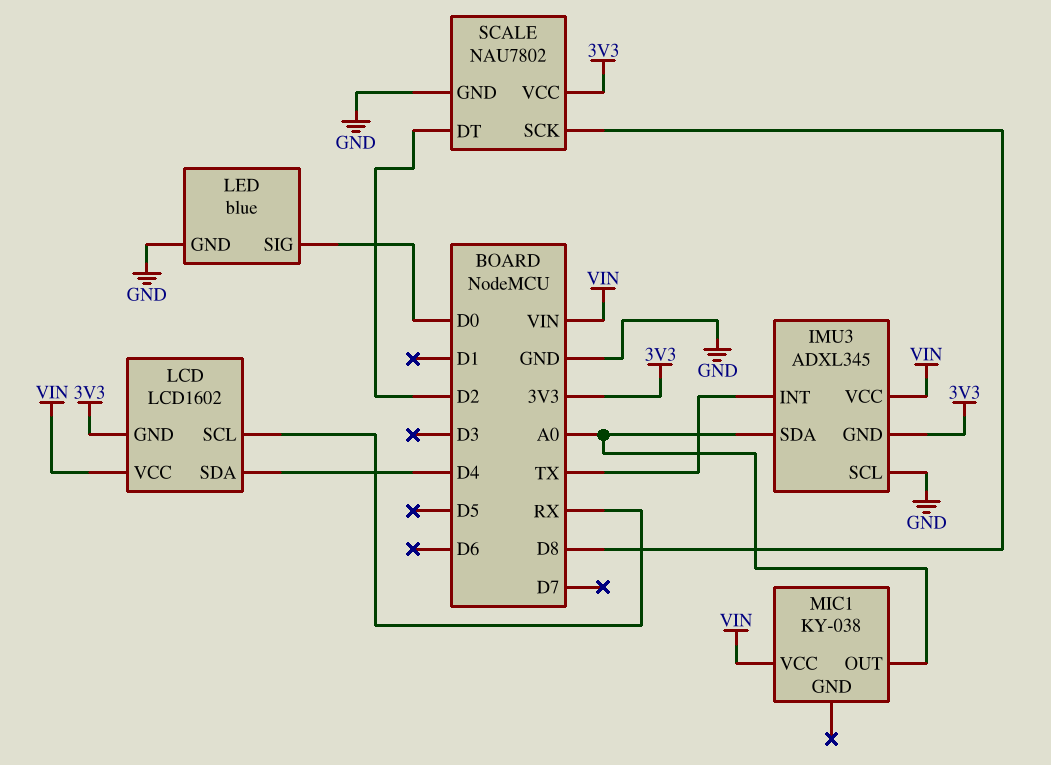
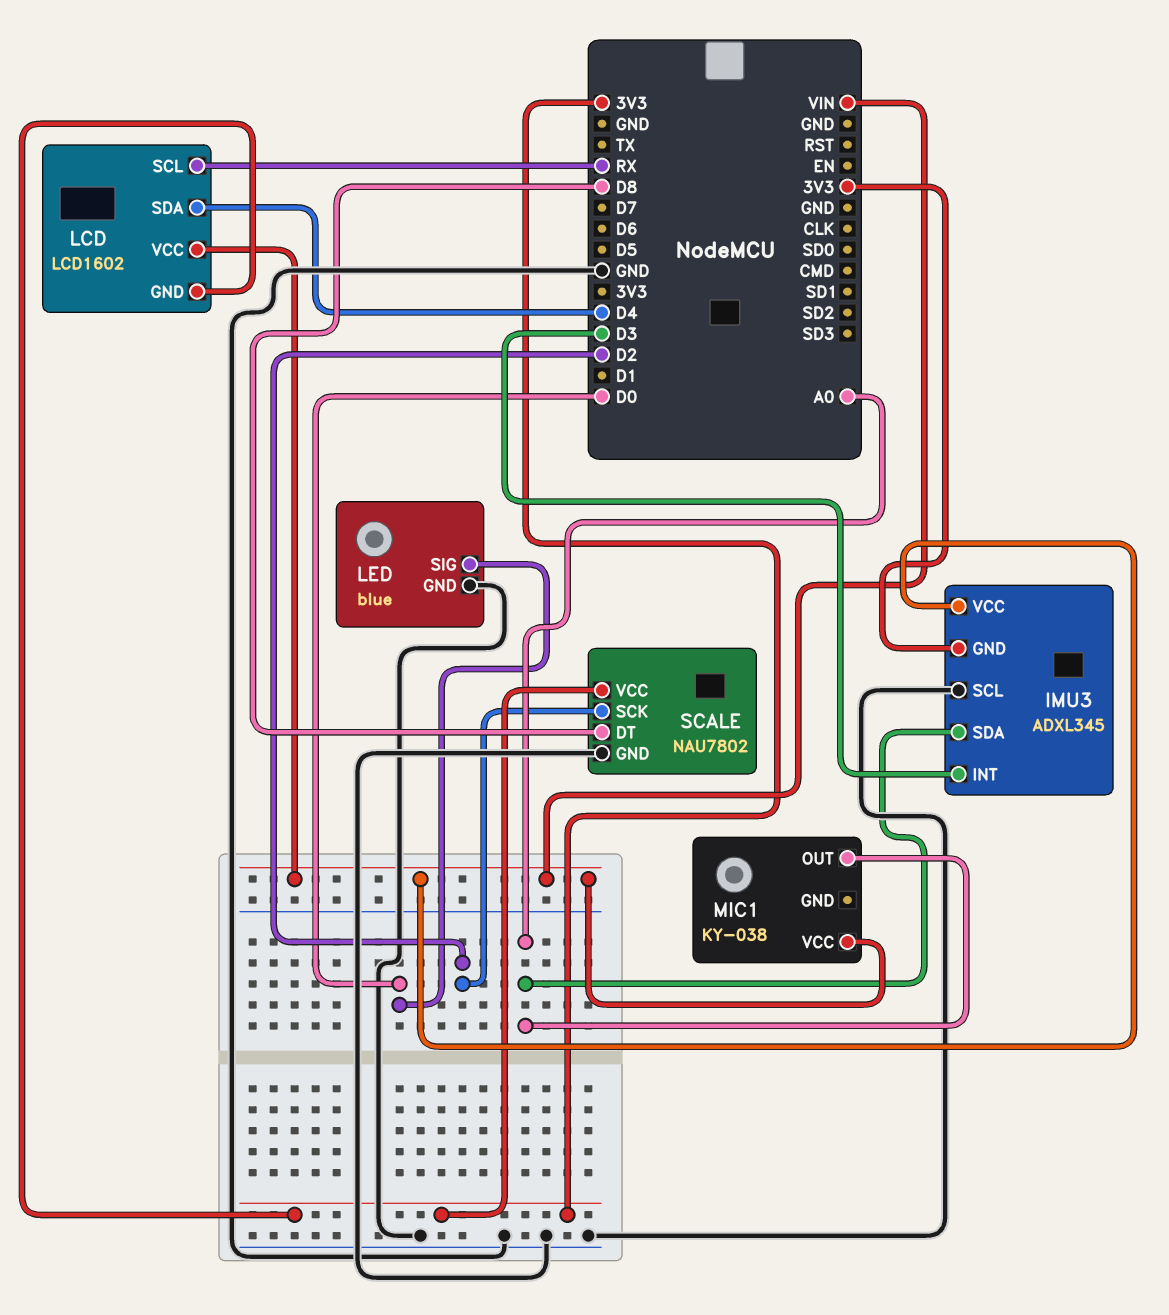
IMU3 pin INT: TX -> D3
SCALE pin DT: D2 -> D8
SCALE pin SCK: D8 -> D2

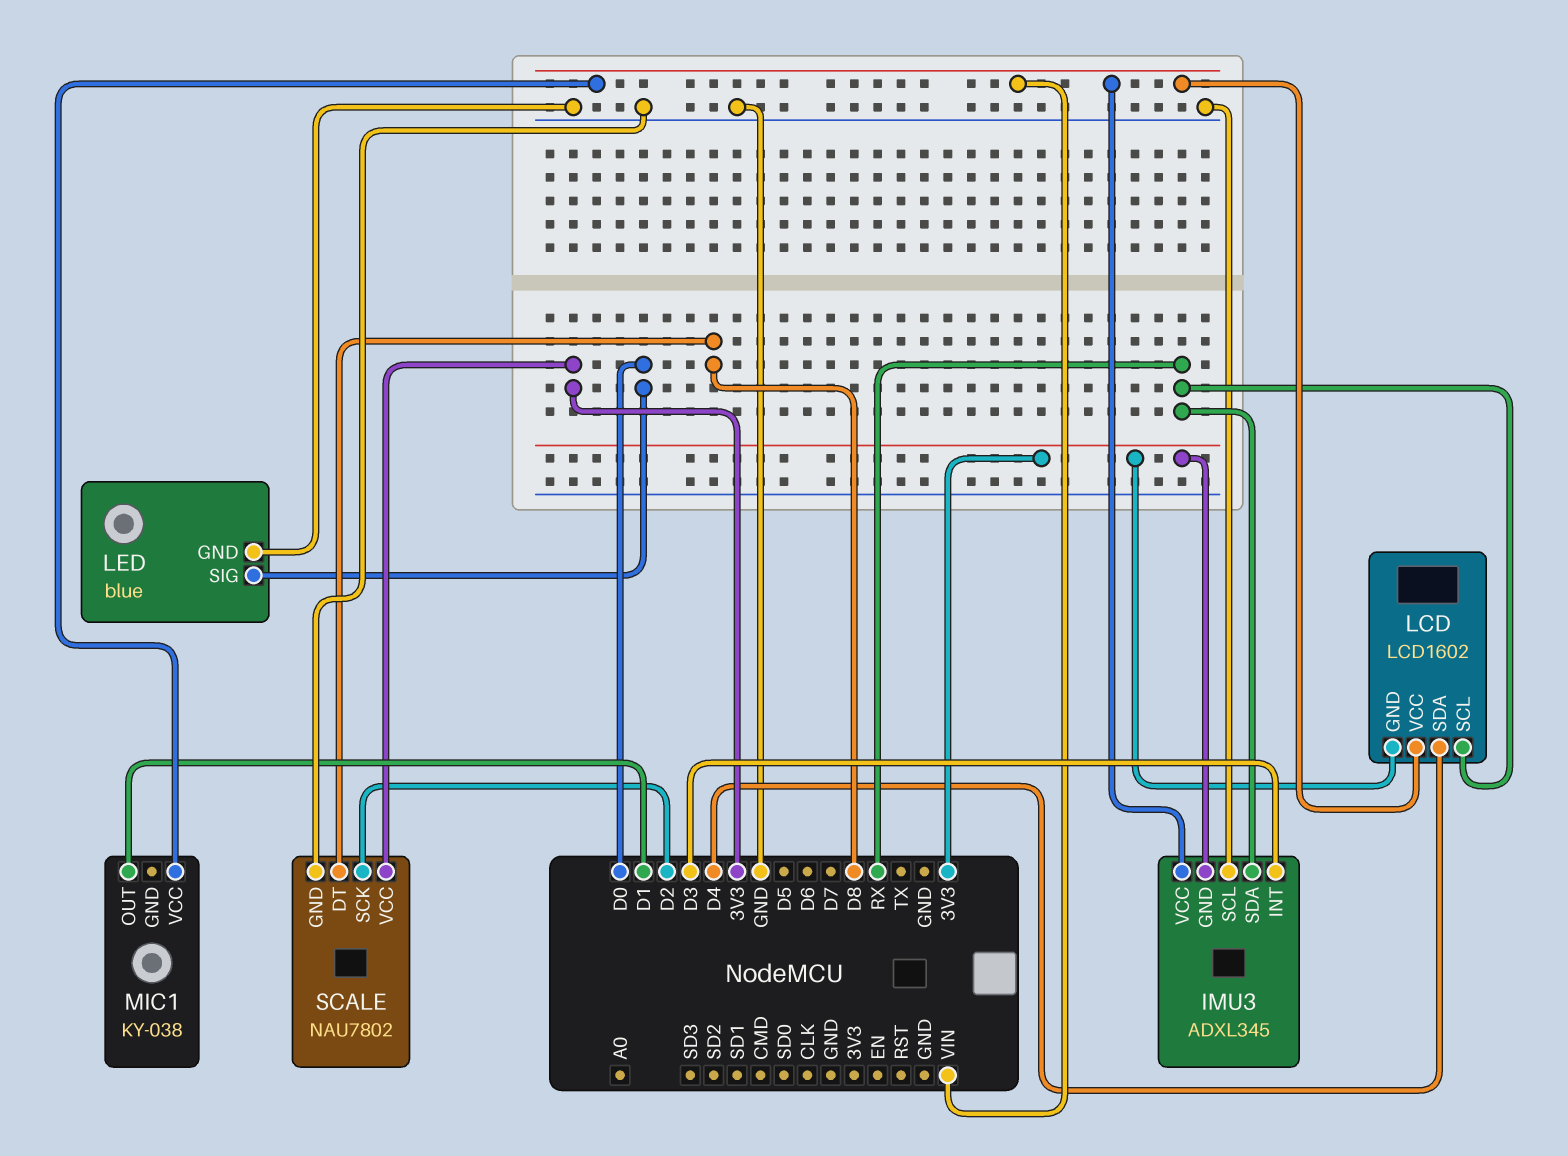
IMU3 pin SDA: A0 -> RX
MIC1 pin OUT: A0 -> D1

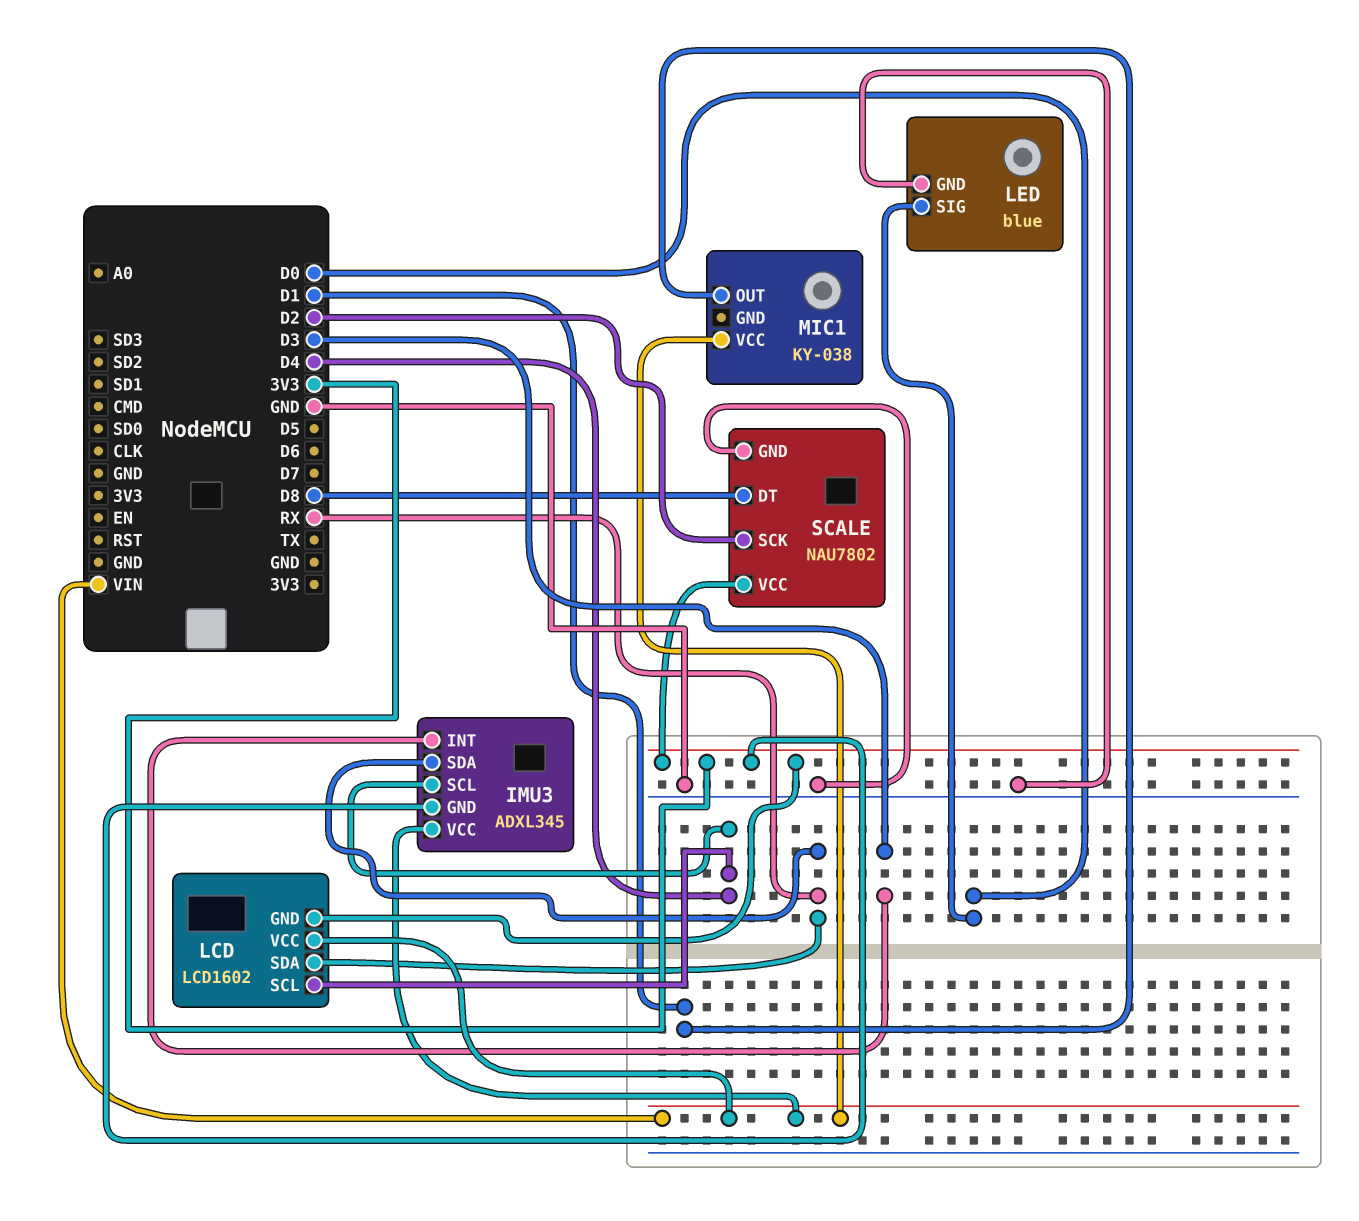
IMU3 pin SCL: GND -> D4
LCD pin SCL: RX -> D4
LCD pin SDA: D4 -> RX

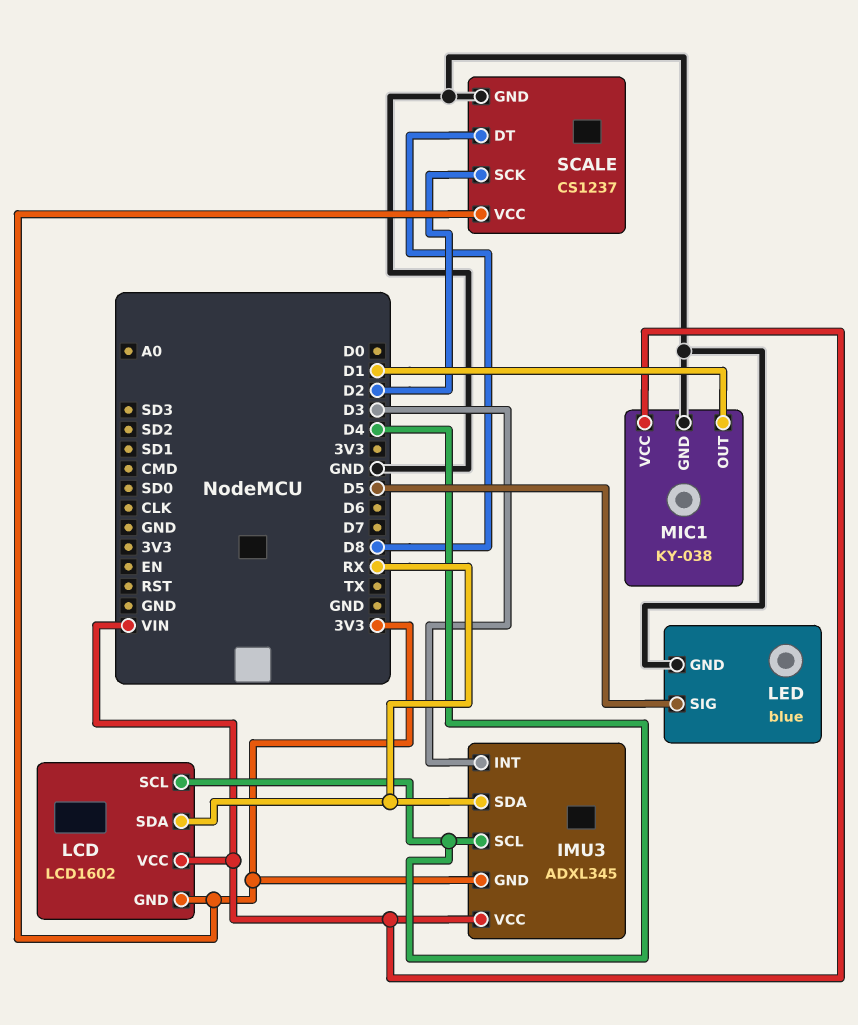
LED pin SIG: D0 -> D5
MIC1 pin GND: none -> GND
SCALE: NAU7802 -> CS1237

